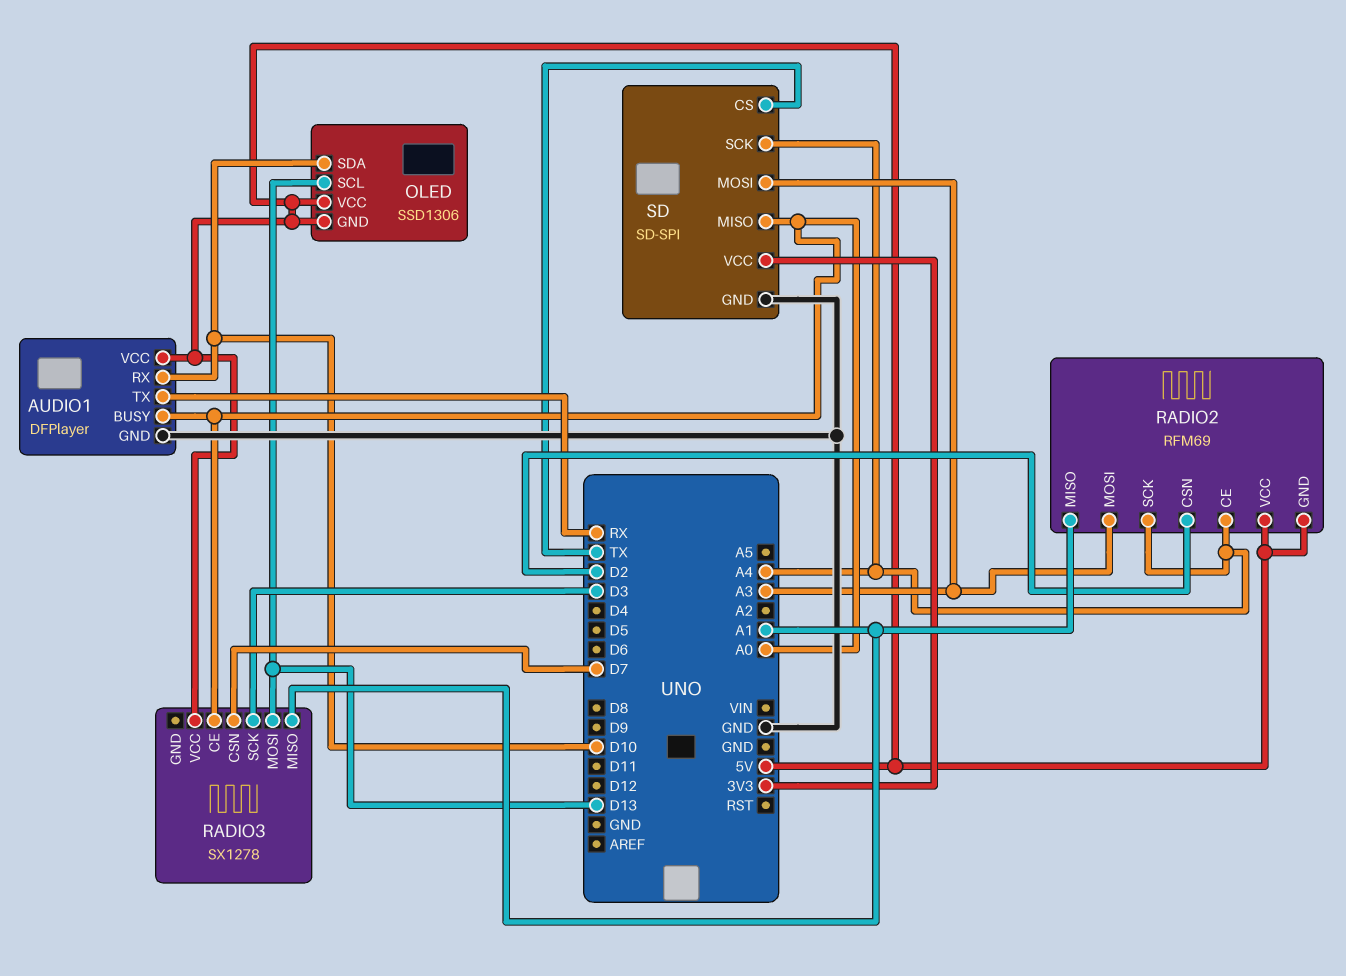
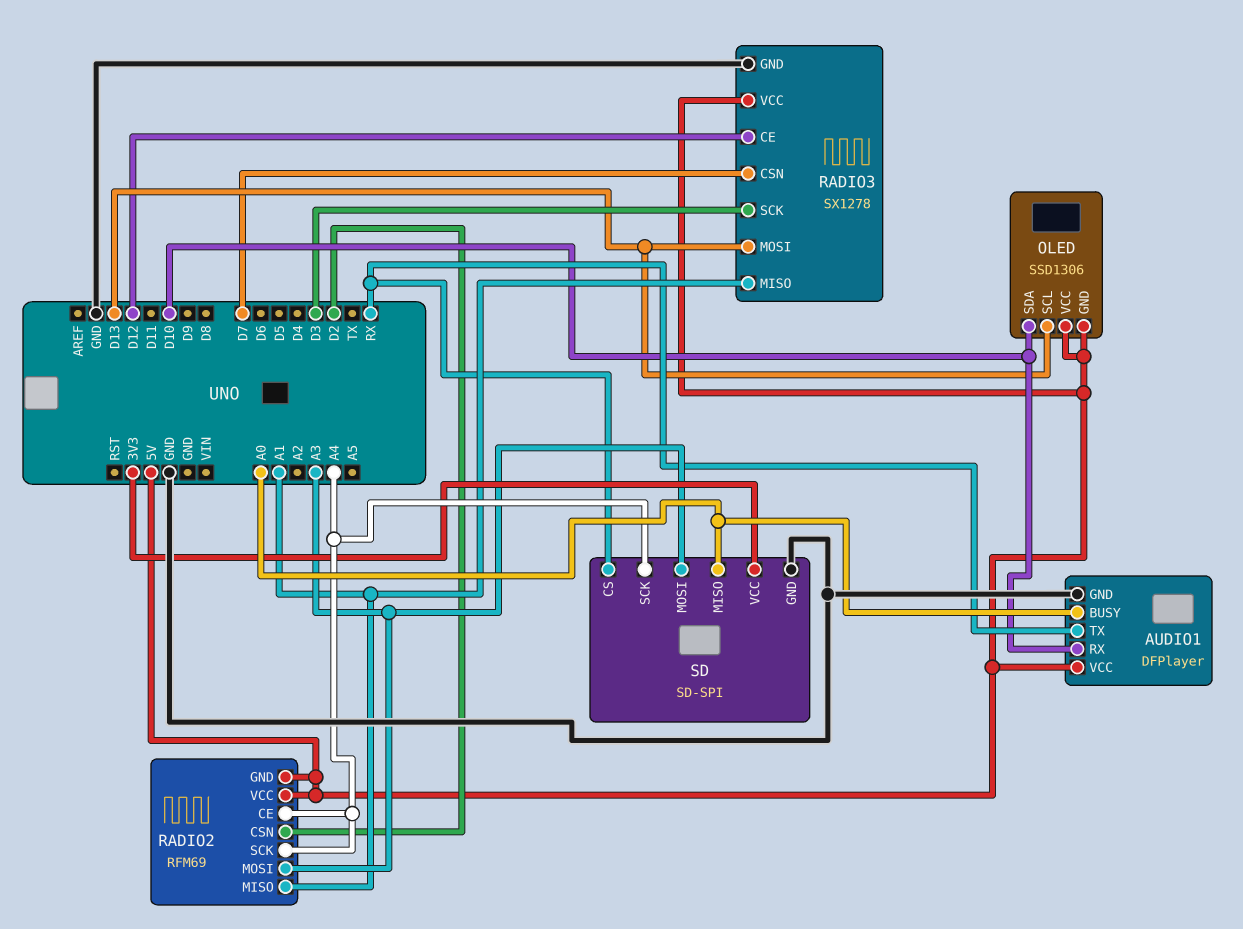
RADIO3 pin CE: A0 -> D12
RADIO3 pin GND: none -> GND
SD pin CS: TX -> RX

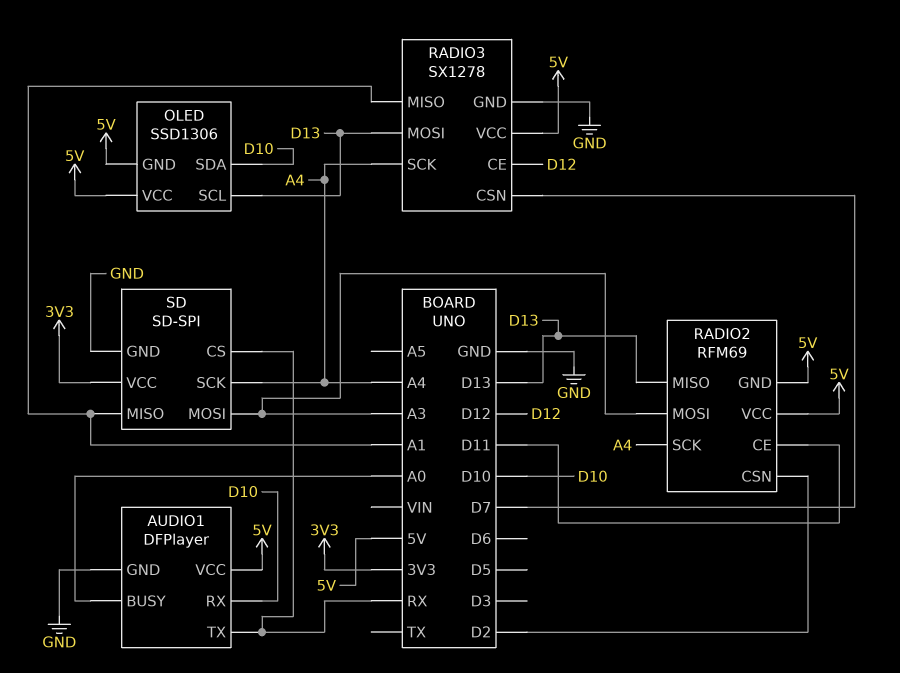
RADIO2 pin CE: A4 -> D11
RADIO2 pin MISO: A1 -> D13
RADIO3 pin SCK: D3 -> A4
SD pin MISO: A0 -> A1

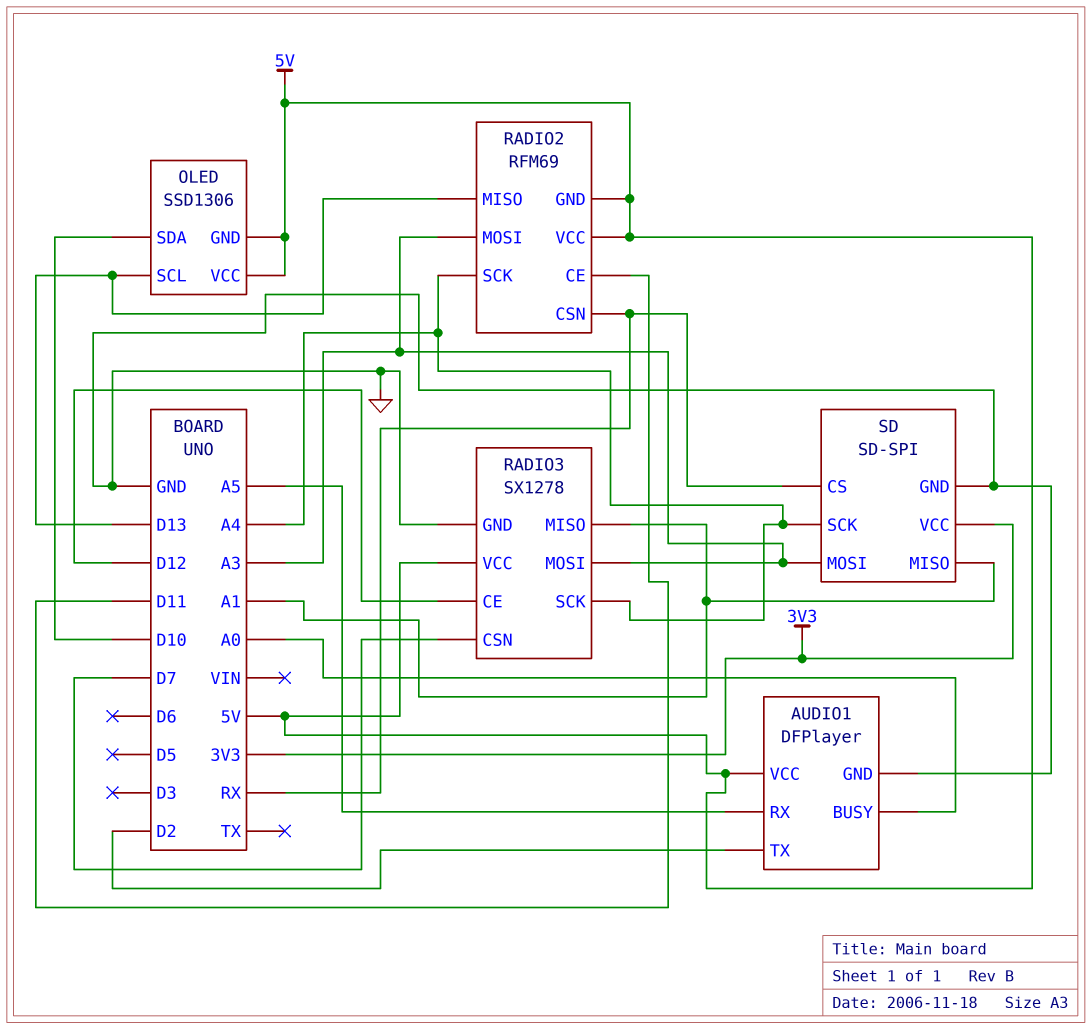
AUDIO1 pin RX: D10 -> A5
AUDIO1 pin TX: RX -> D2
RADIO2 pin CSN: D2 -> RX
RADIO3 pin MOSI: D13 -> A3

